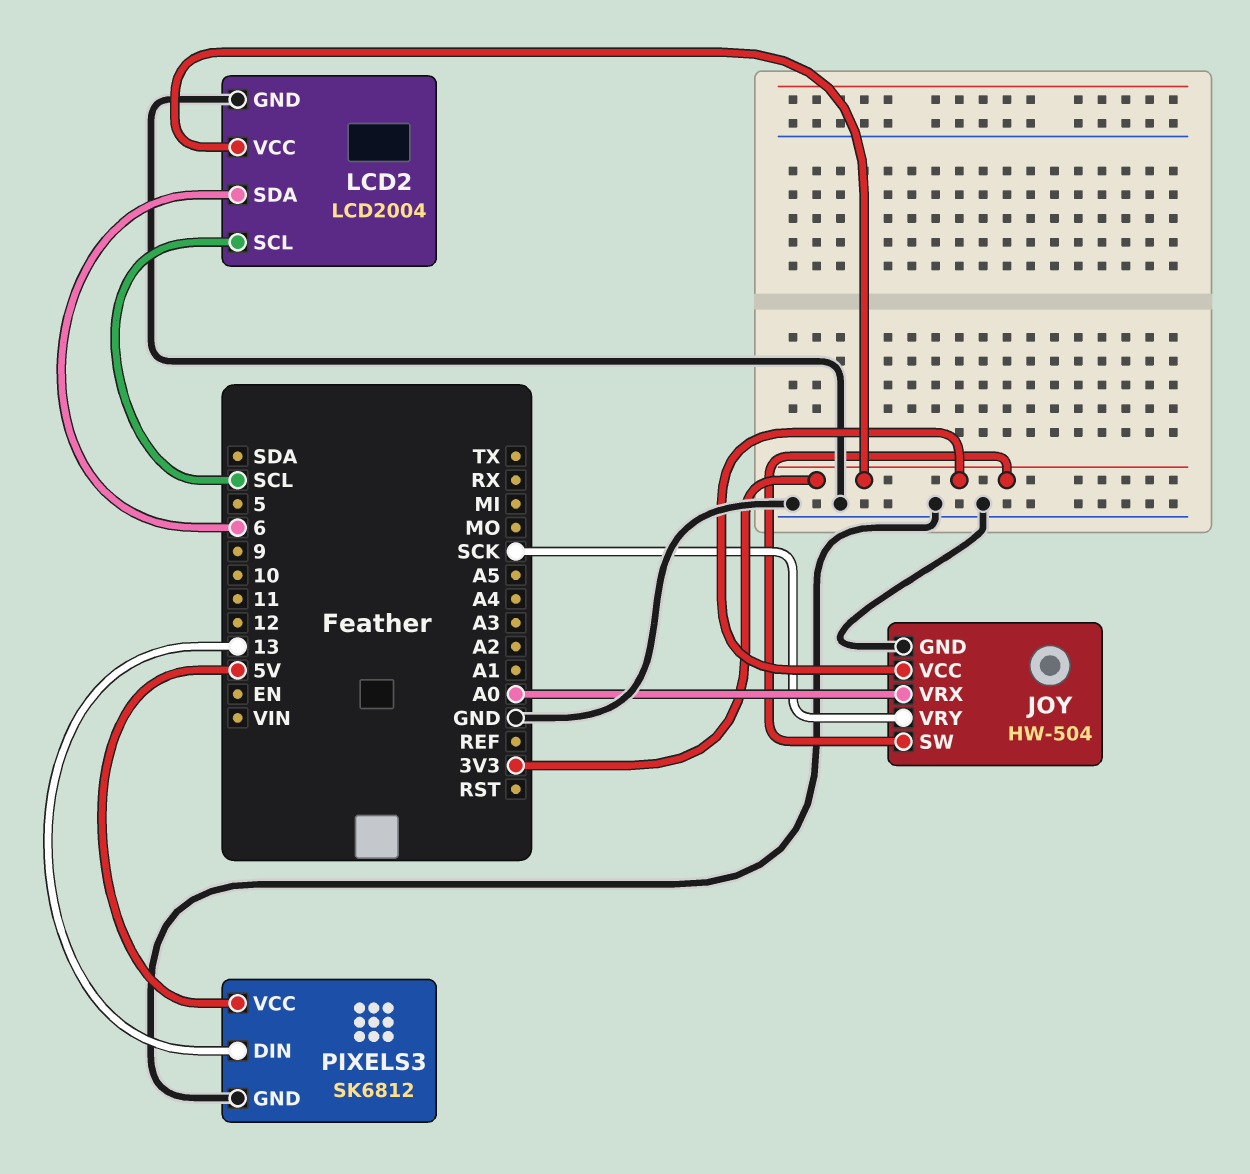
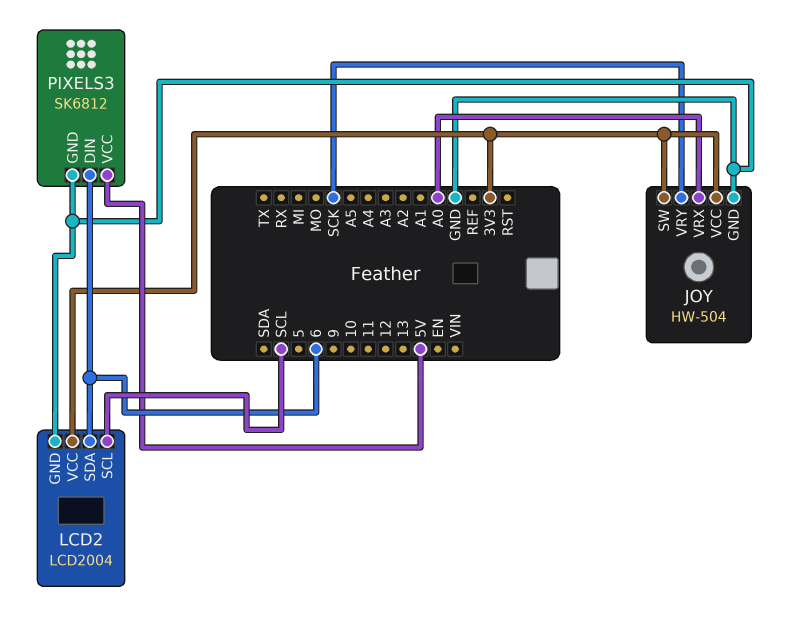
PIXELS3 pin DIN: 13 -> 6

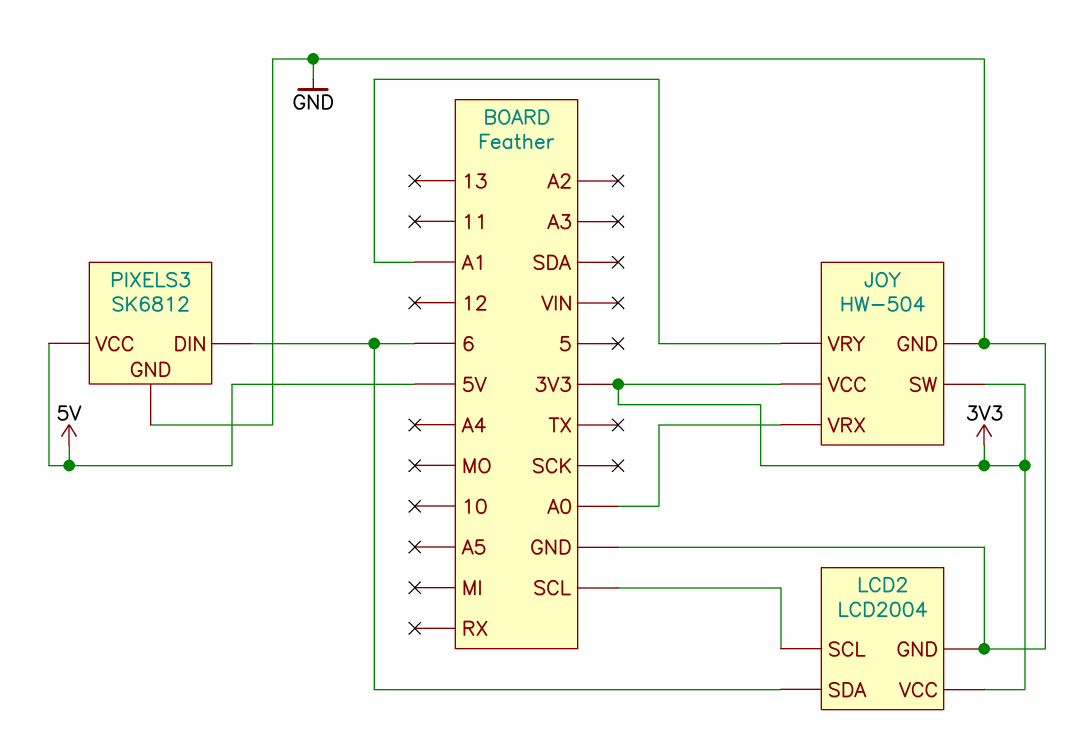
JOY pin VRY: SCK -> A1

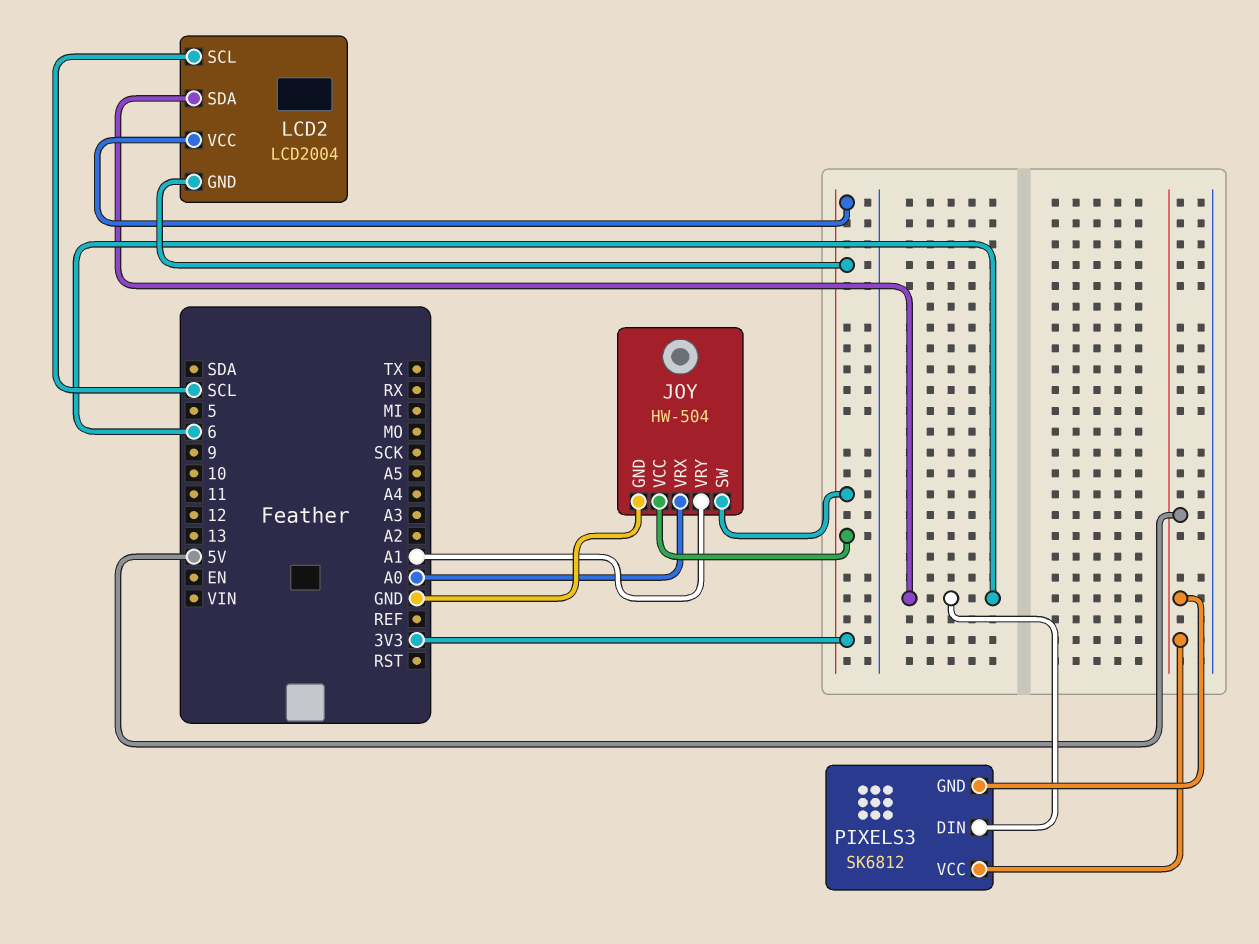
LCD2 pin GND: GND -> 3V3
PIXELS3 pin GND: GND -> 5V

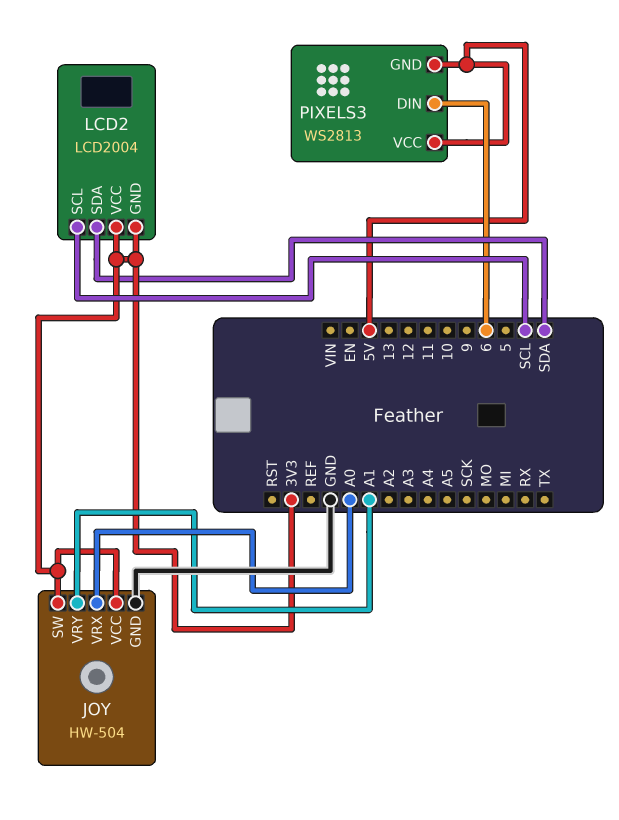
LCD2 pin SDA: 6 -> SDA
PIXELS3: SK6812 -> WS2813

